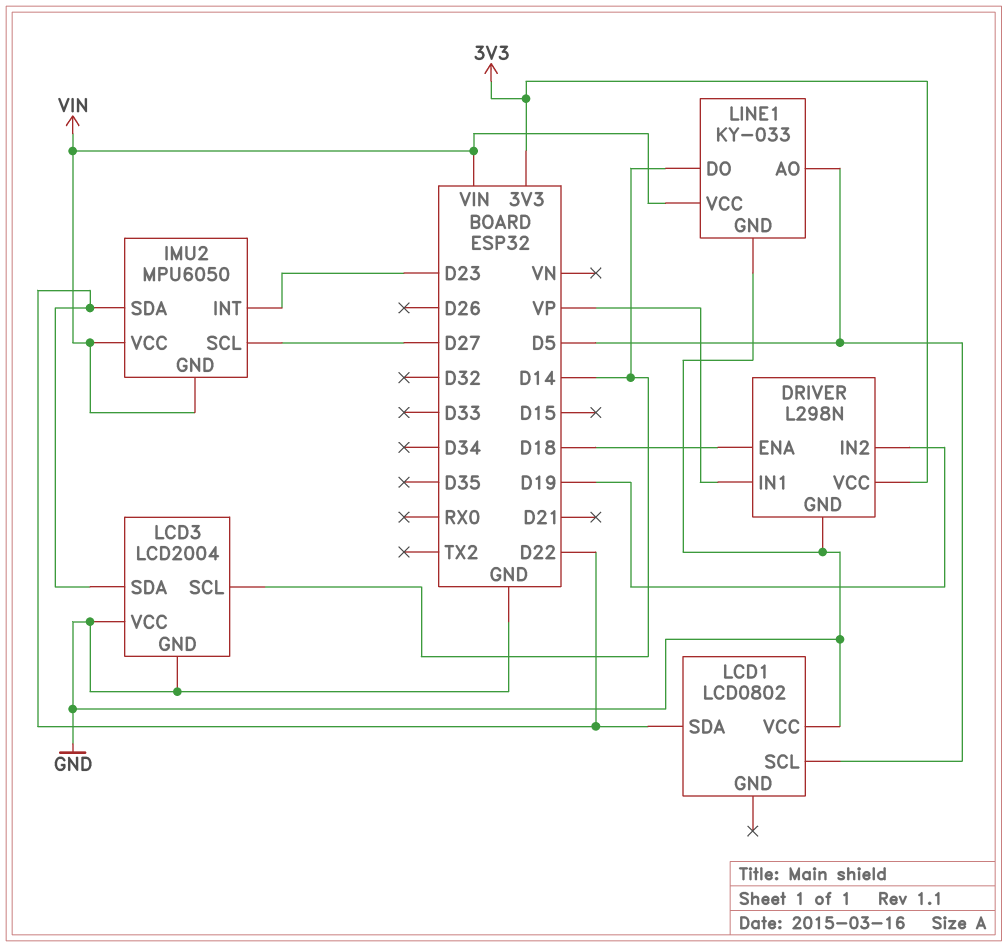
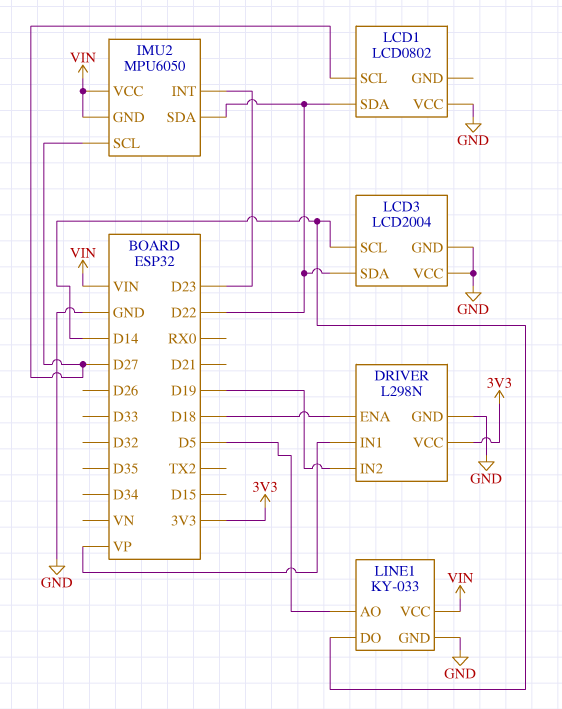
LCD1 pin SCL: D5 -> D27

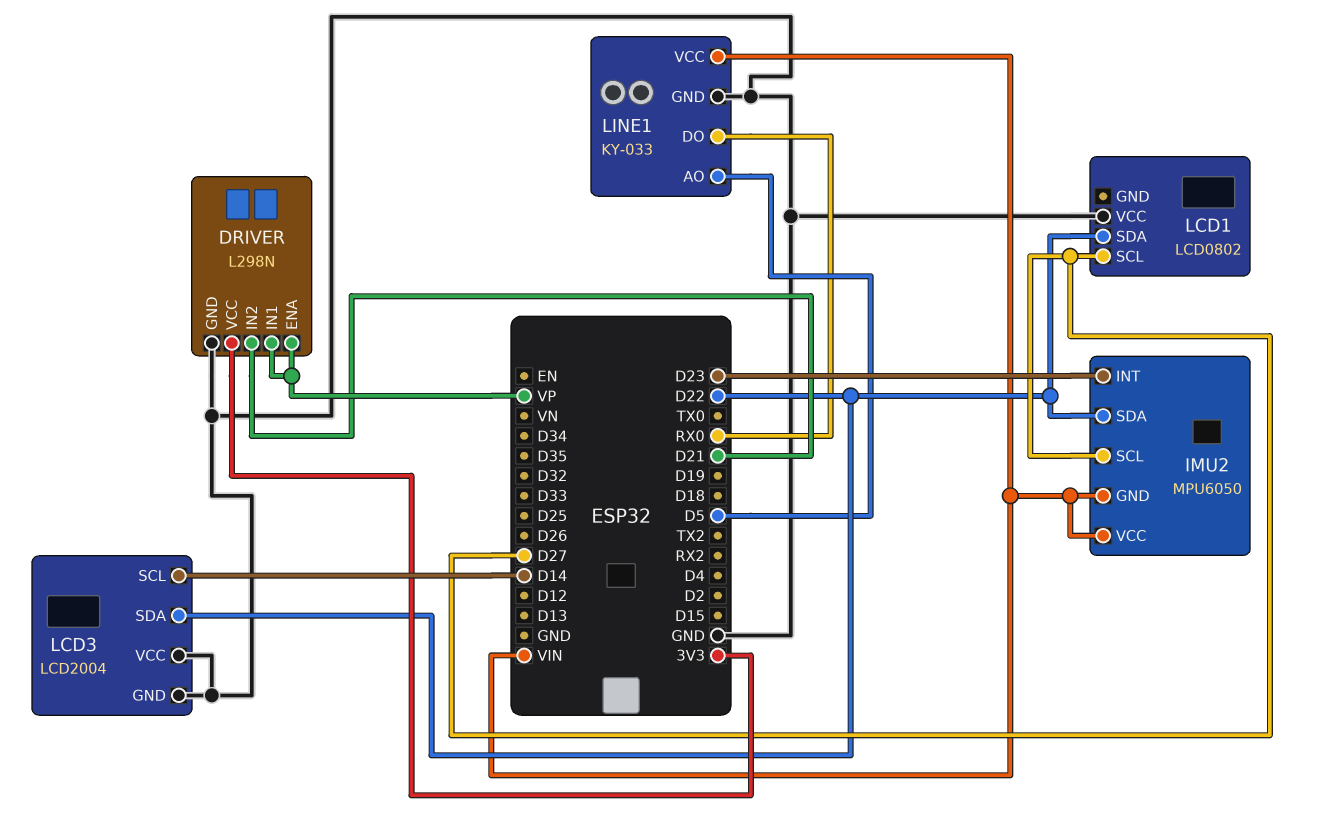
DRIVER pin ENA: D18 -> VP
DRIVER pin IN2: D19 -> D21
LINE1 pin DO: D14 -> RX0

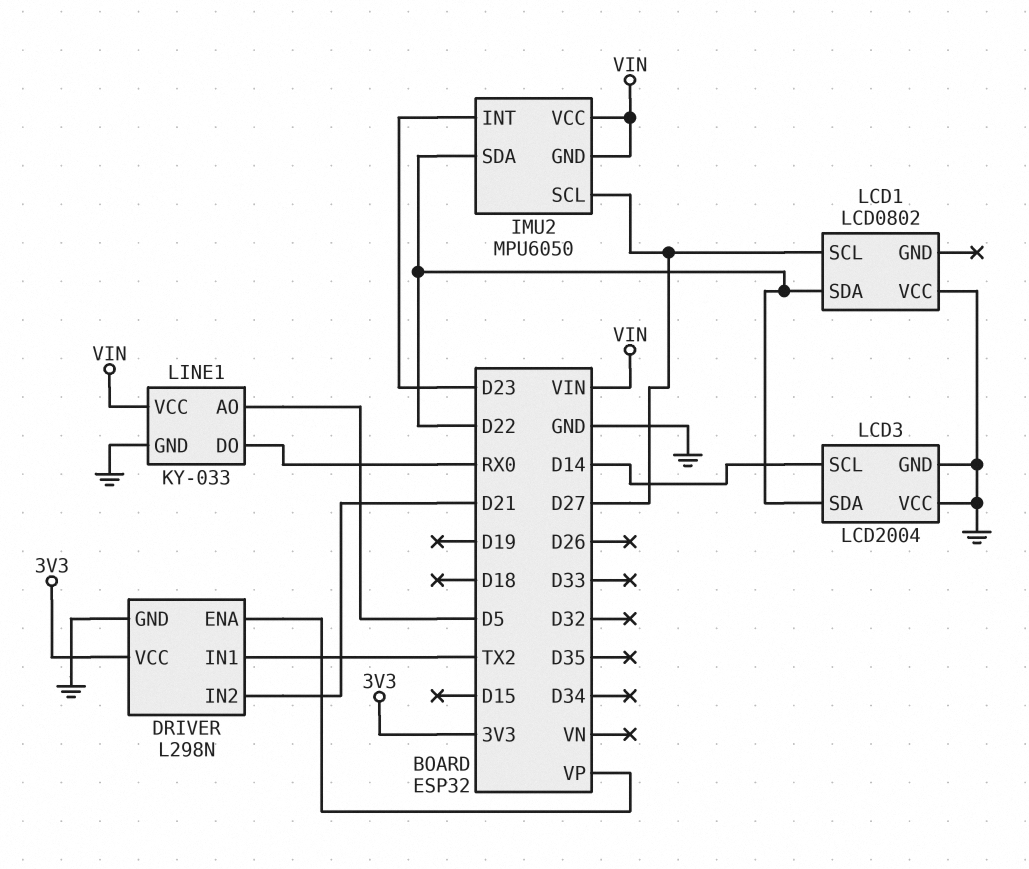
DRIVER pin IN1: VP -> TX2

